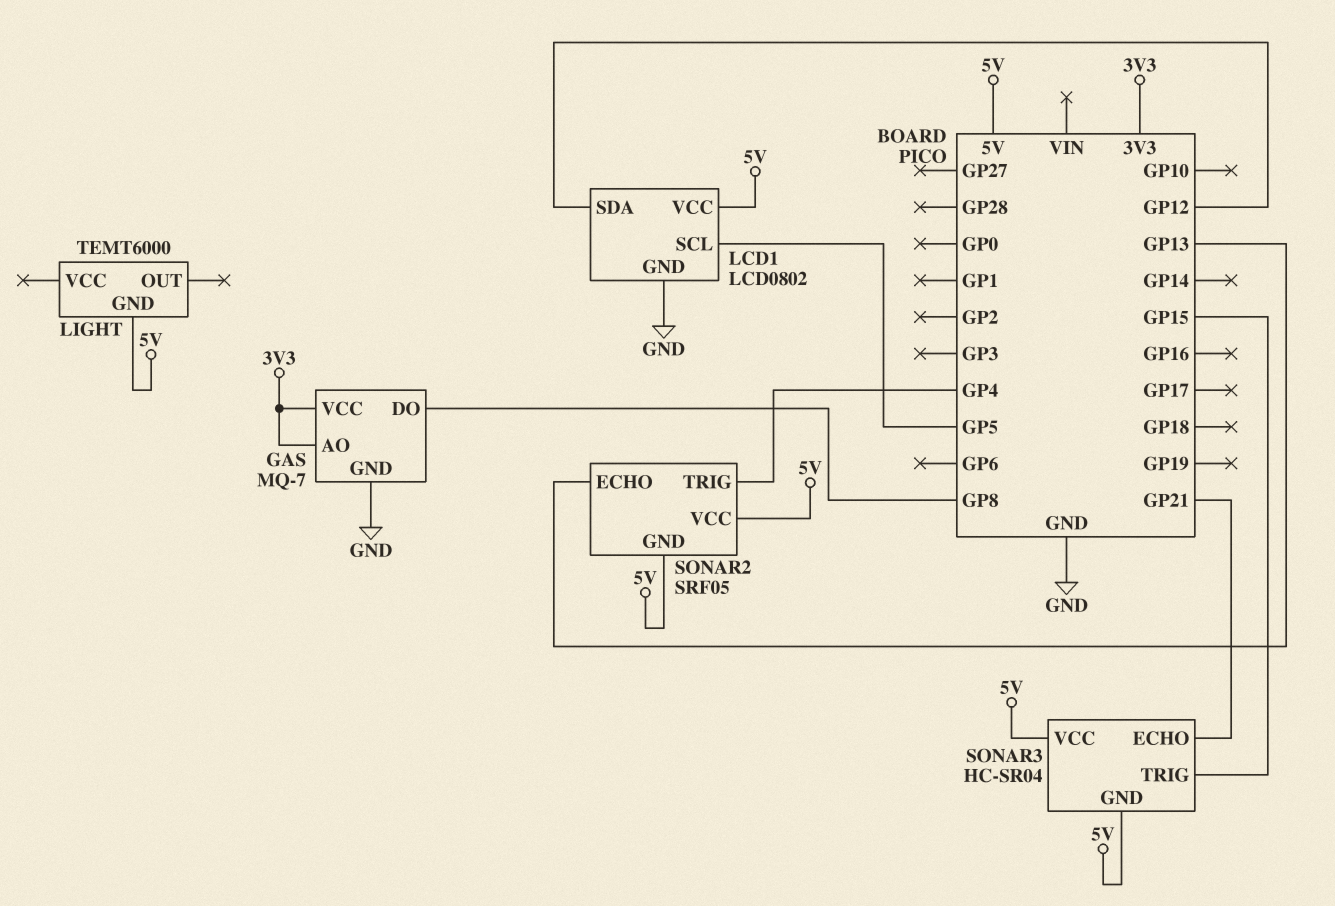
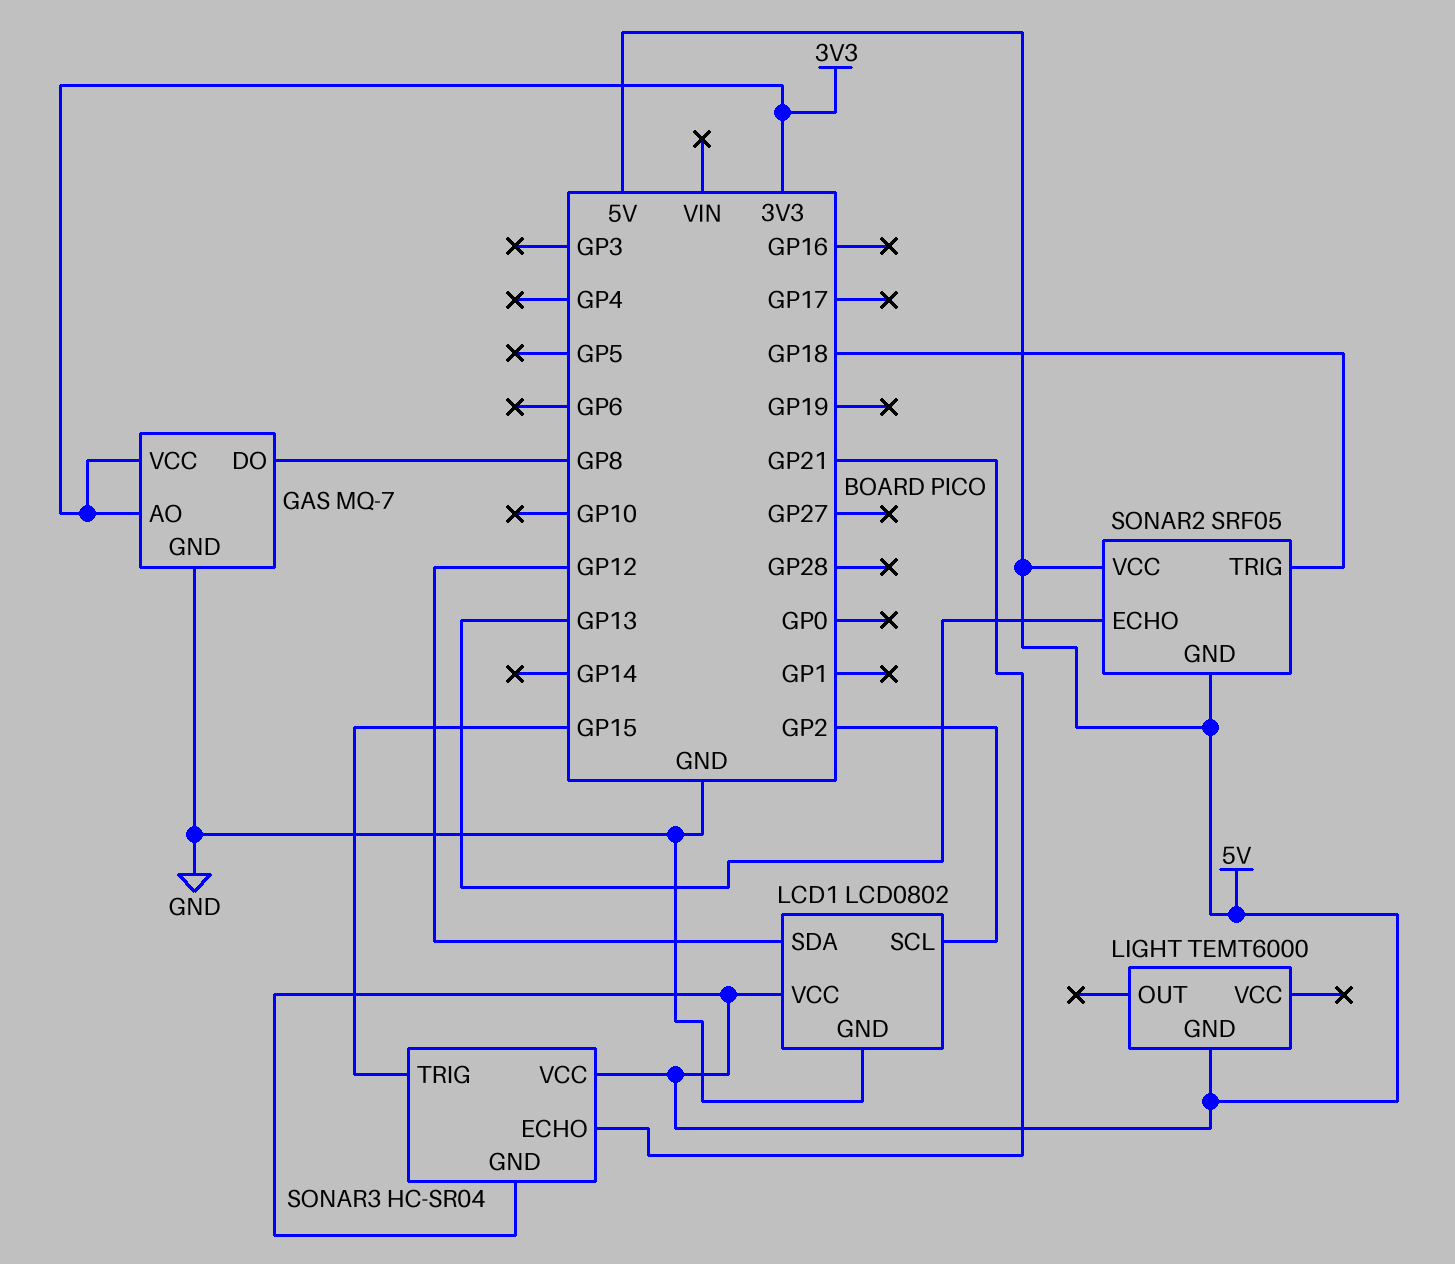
LCD1 pin SCL: GP5 -> GP2
SONAR2 pin TRIG: GP4 -> GP18

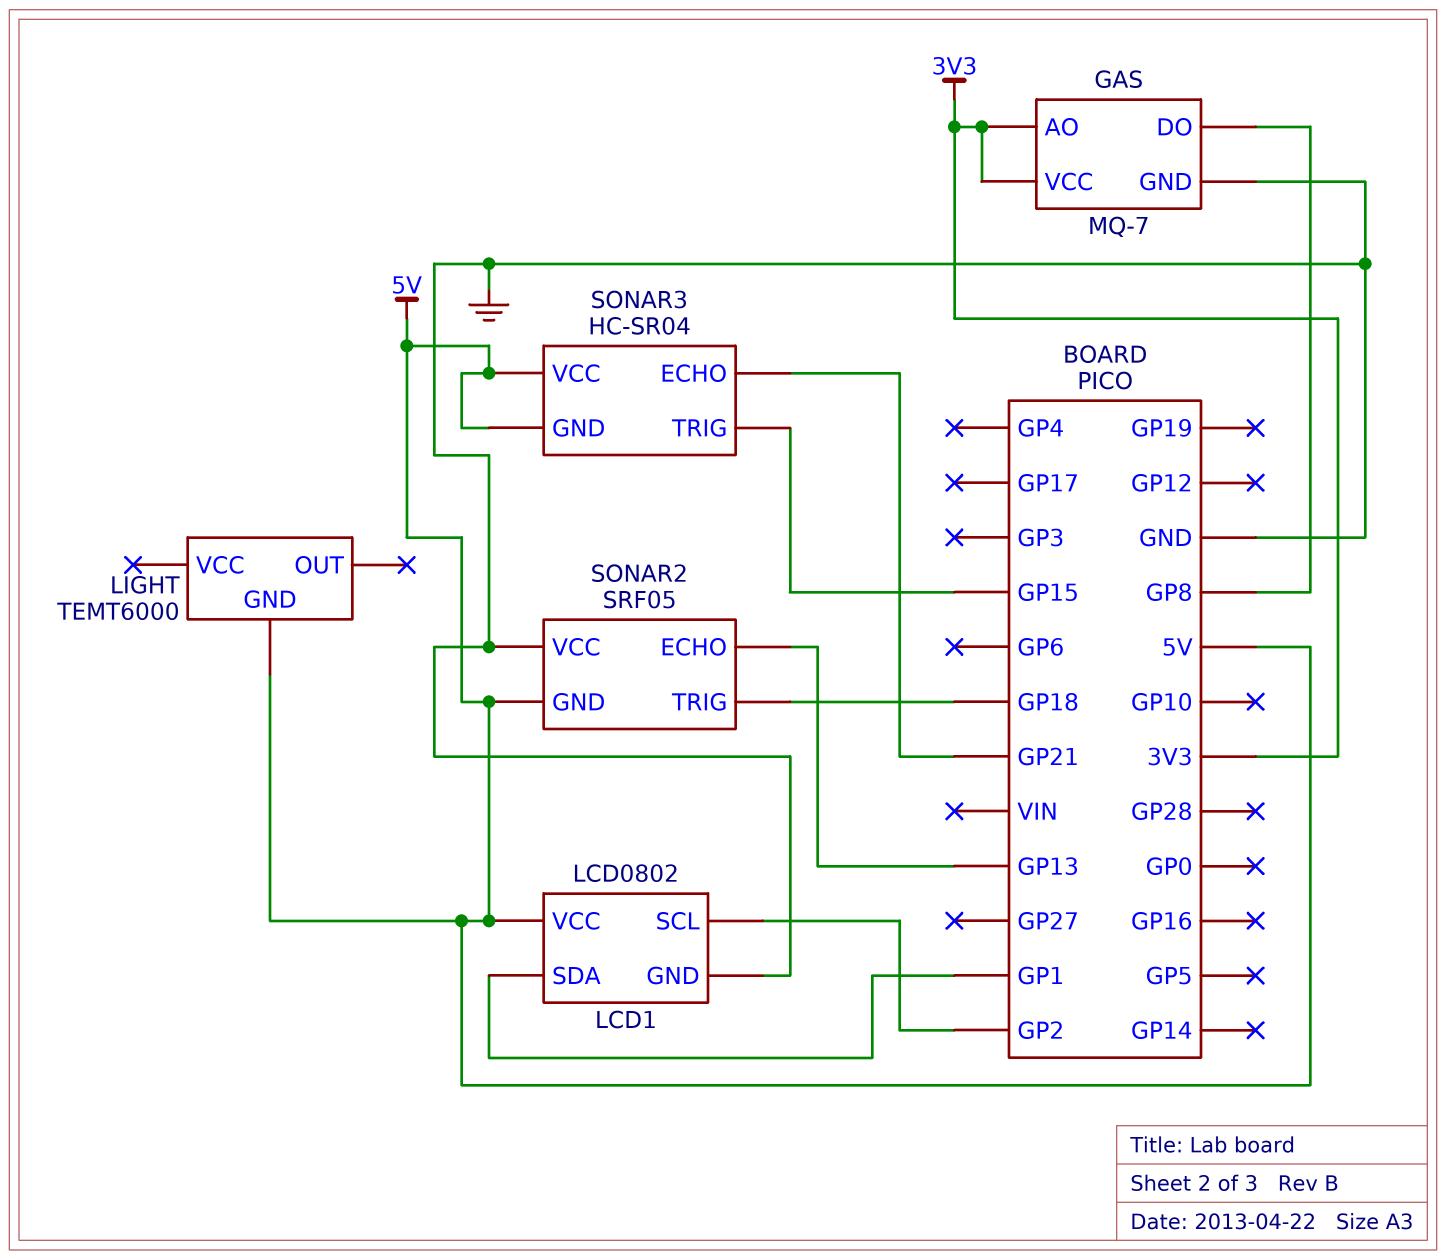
LCD1 pin SDA: GP12 -> GP1
SONAR2 pin VCC: 5V -> GND

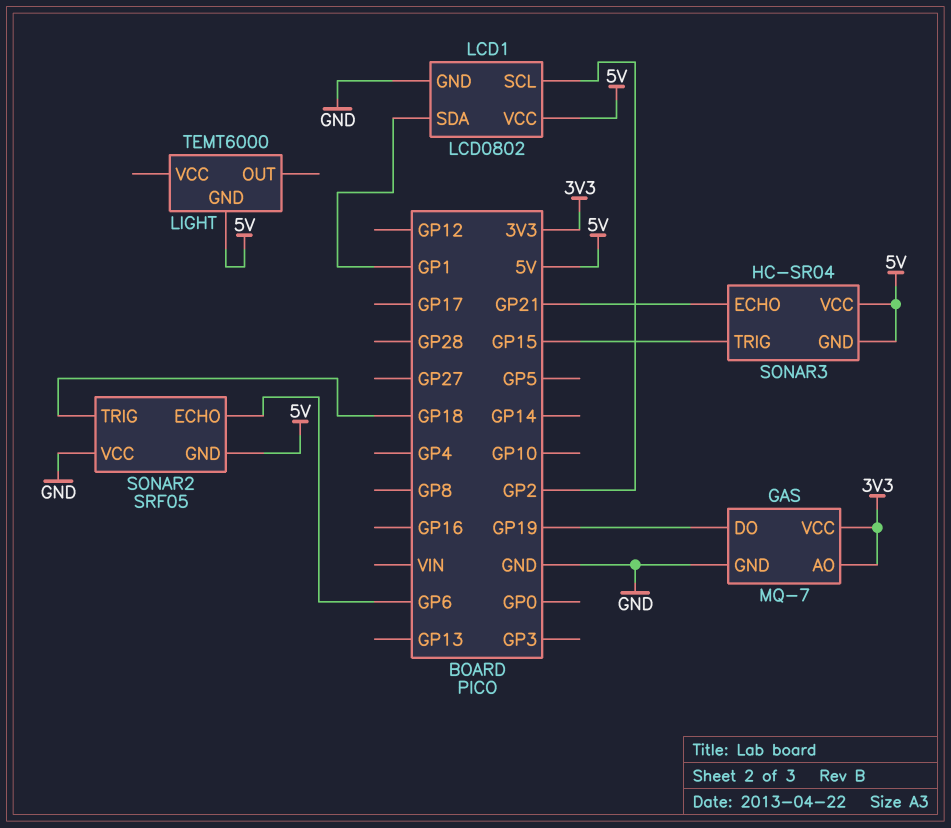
GAS pin DO: GP8 -> GP19
SONAR2 pin ECHO: GP13 -> GP6

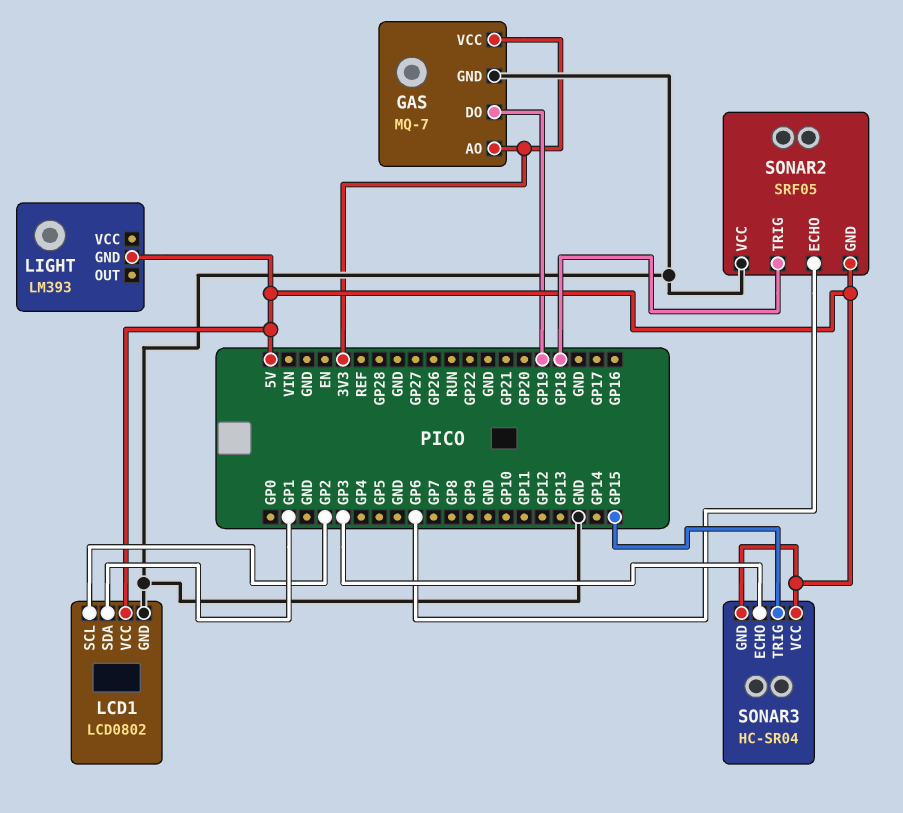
LIGHT: TEMT6000 -> LM393
SONAR3 pin ECHO: GP21 -> GP3

